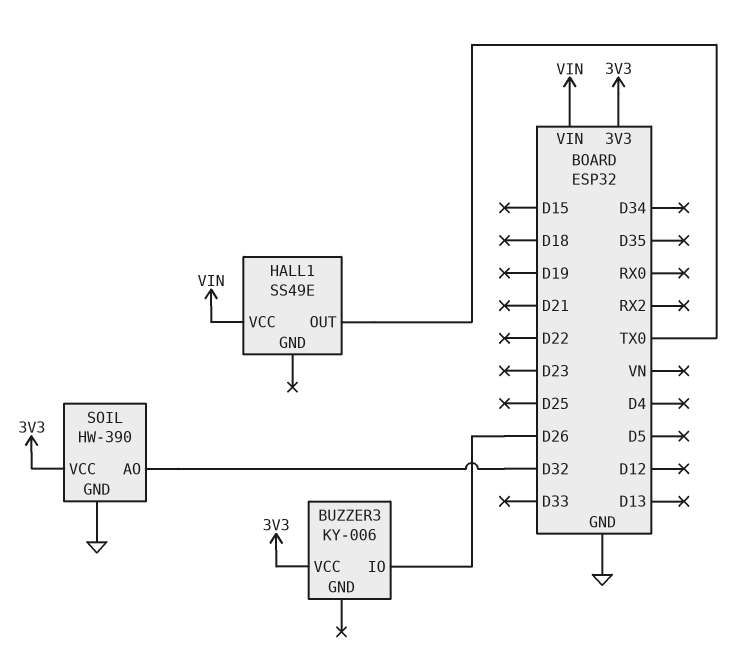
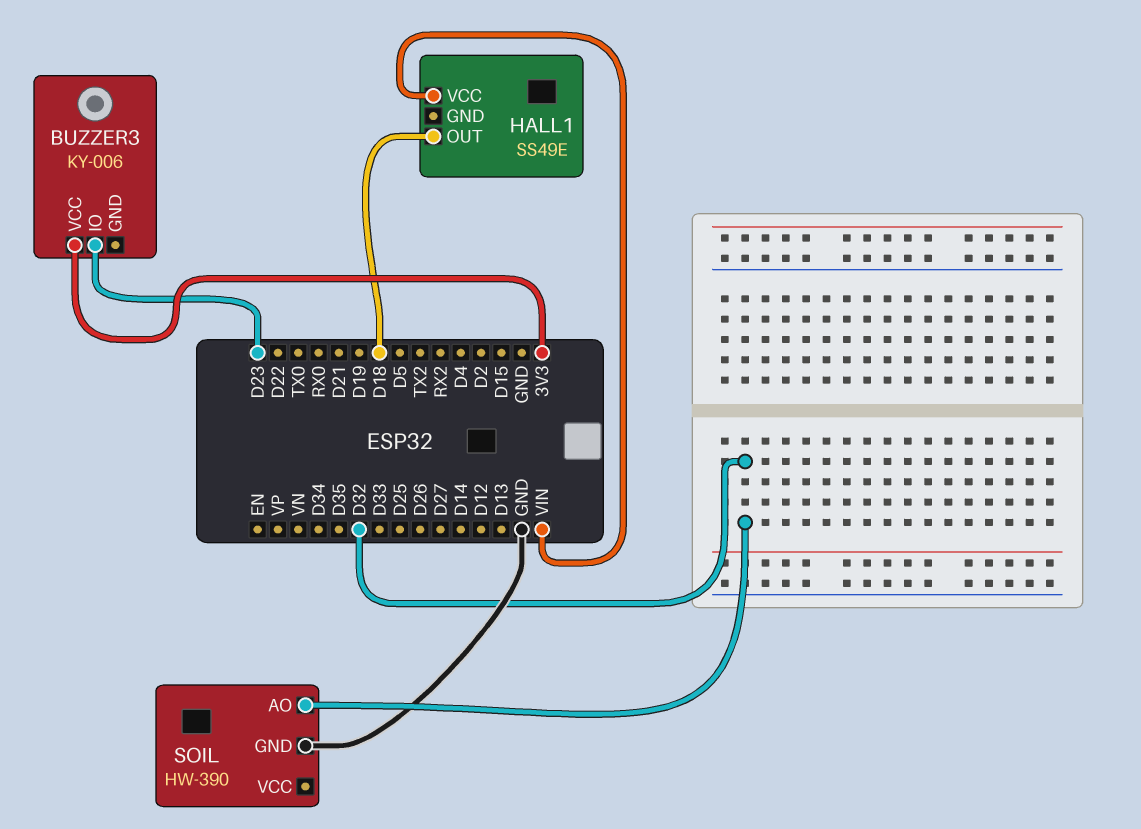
BUZZER3 pin IO: D26 -> D23
HALL1 pin OUT: TX0 -> D18
SOIL pin VCC: 3V3 -> none

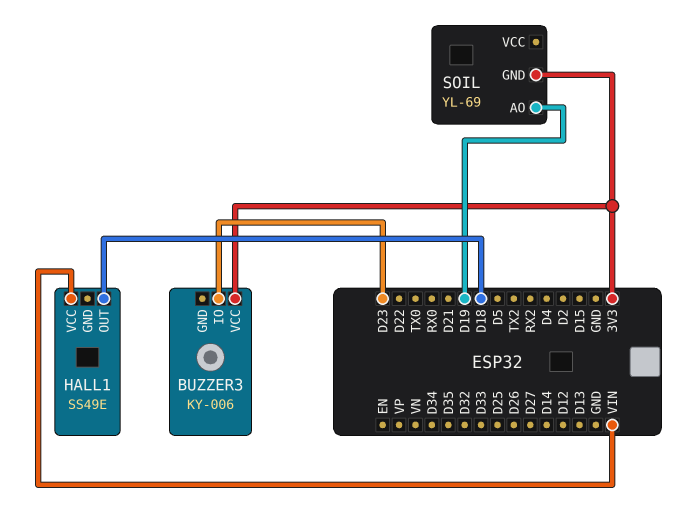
SOIL: HW-390 -> YL-69
SOIL pin AO: D32 -> D19
SOIL pin GND: GND -> 3V3

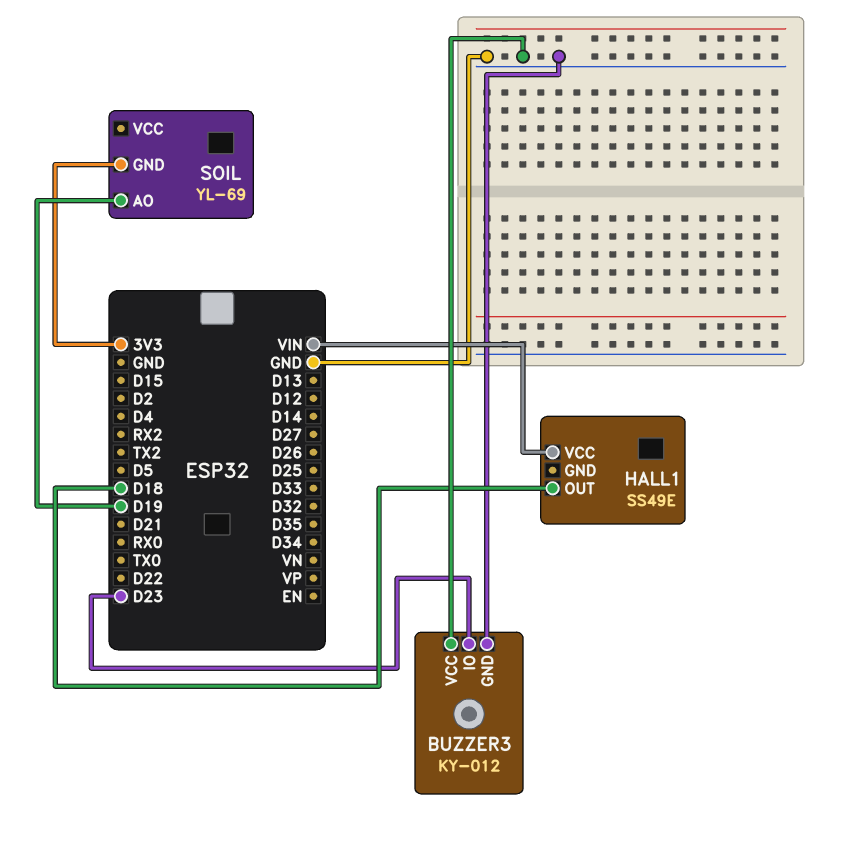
BUZZER3: KY-006 -> KY-012
BUZZER3 pin GND: none -> GND
BUZZER3 pin VCC: 3V3 -> GND

